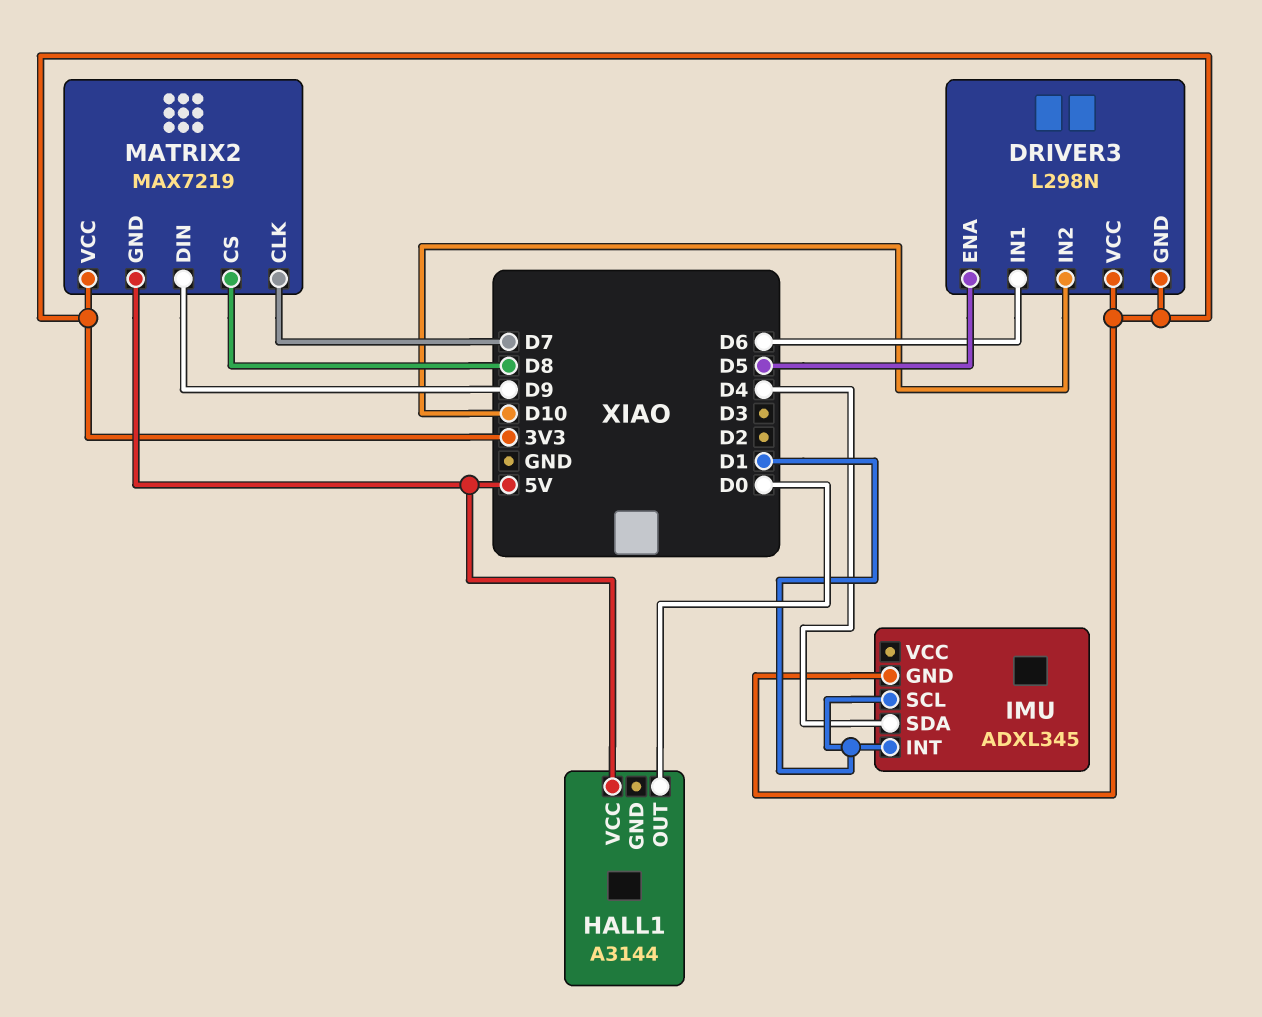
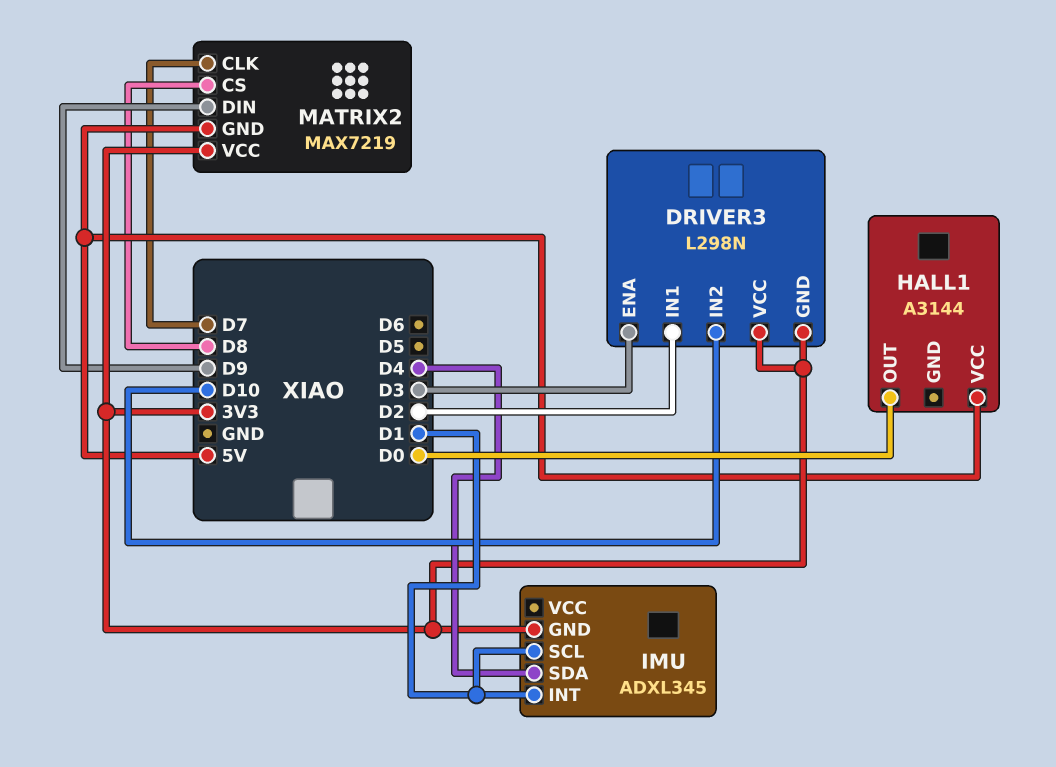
DRIVER3 pin ENA: D5 -> D3
DRIVER3 pin IN1: D6 -> D2

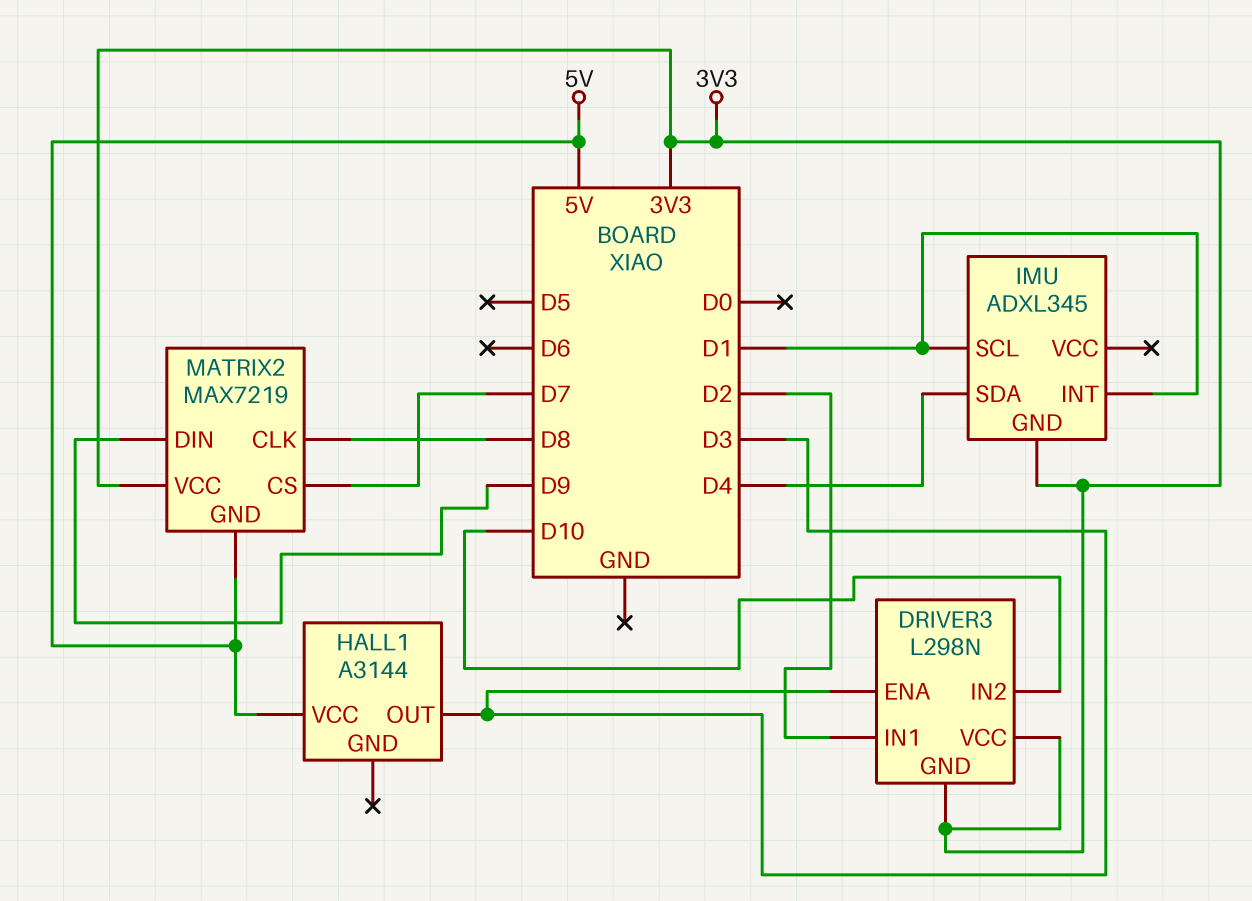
HALL1 pin OUT: D0 -> D3
MATRIX2 pin CLK: D7 -> D8
MATRIX2 pin CS: D8 -> D7

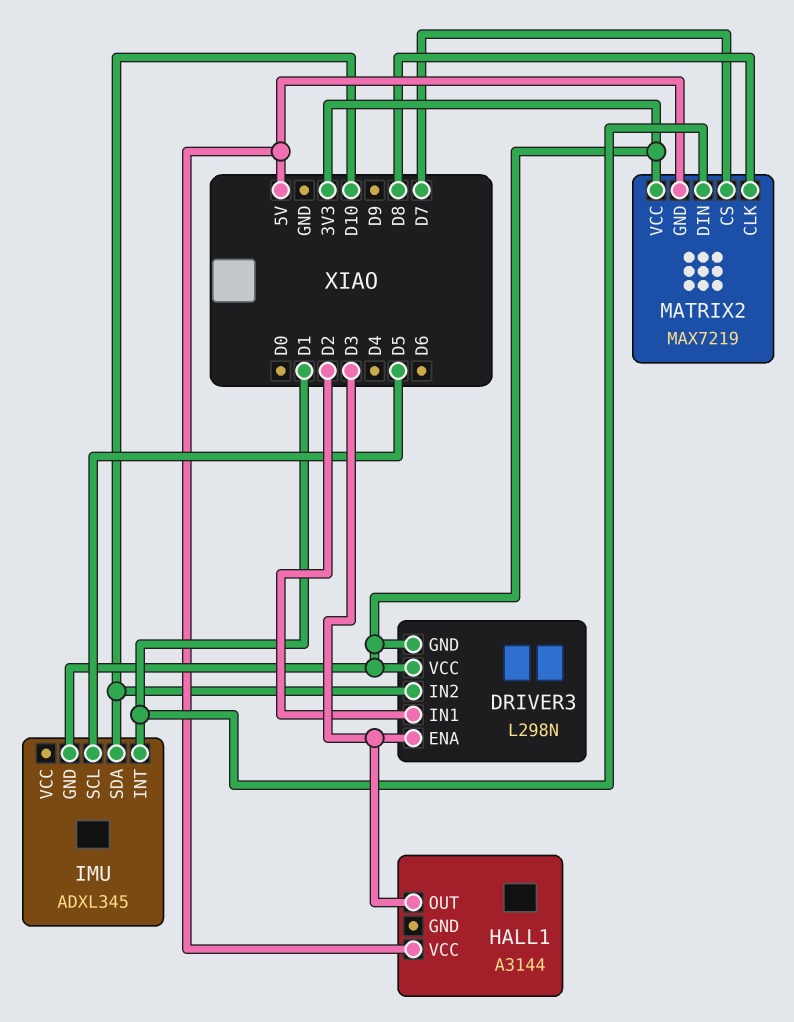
IMU pin SCL: D1 -> D5
IMU pin SDA: D4 -> D10
MATRIX2 pin DIN: D9 -> D1

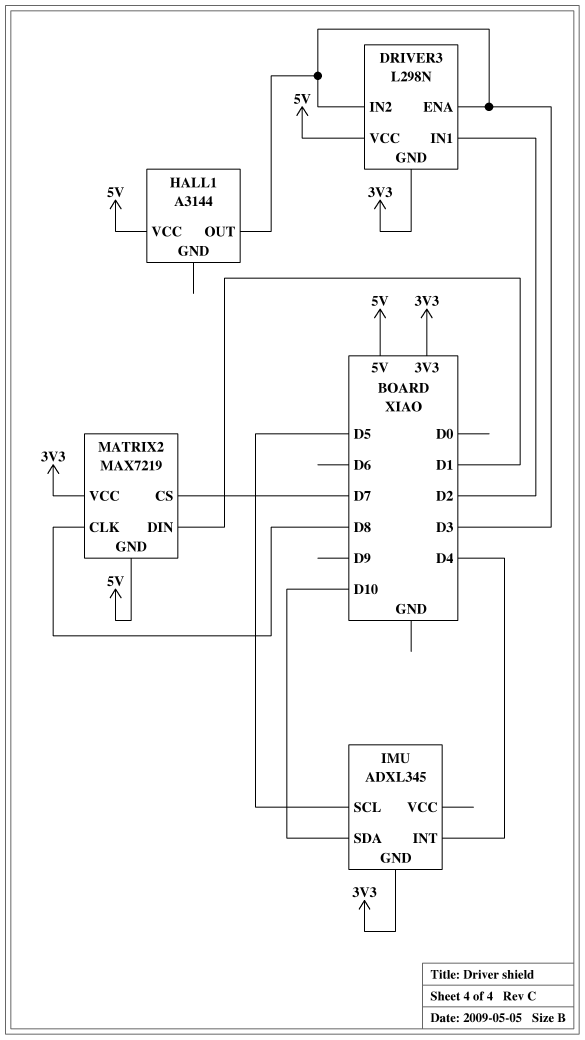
DRIVER3 pin IN2: D10 -> D3
DRIVER3 pin VCC: 3V3 -> 5V
IMU pin INT: D1 -> D4

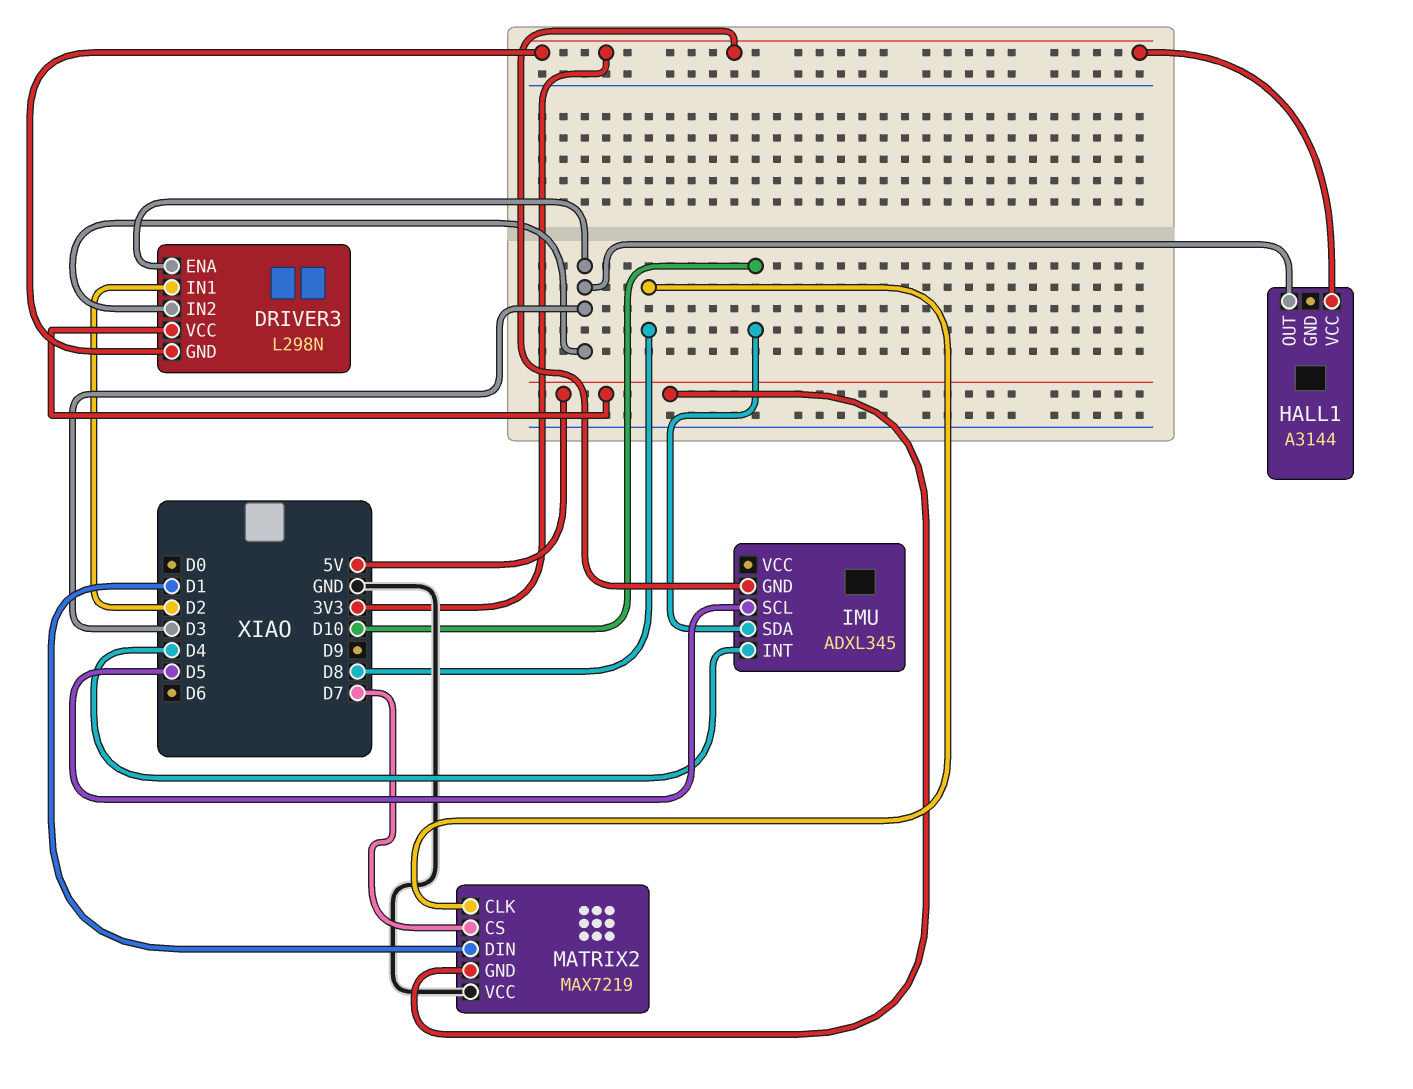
HALL1 pin VCC: 5V -> 3V3
MATRIX2 pin VCC: 3V3 -> GND

